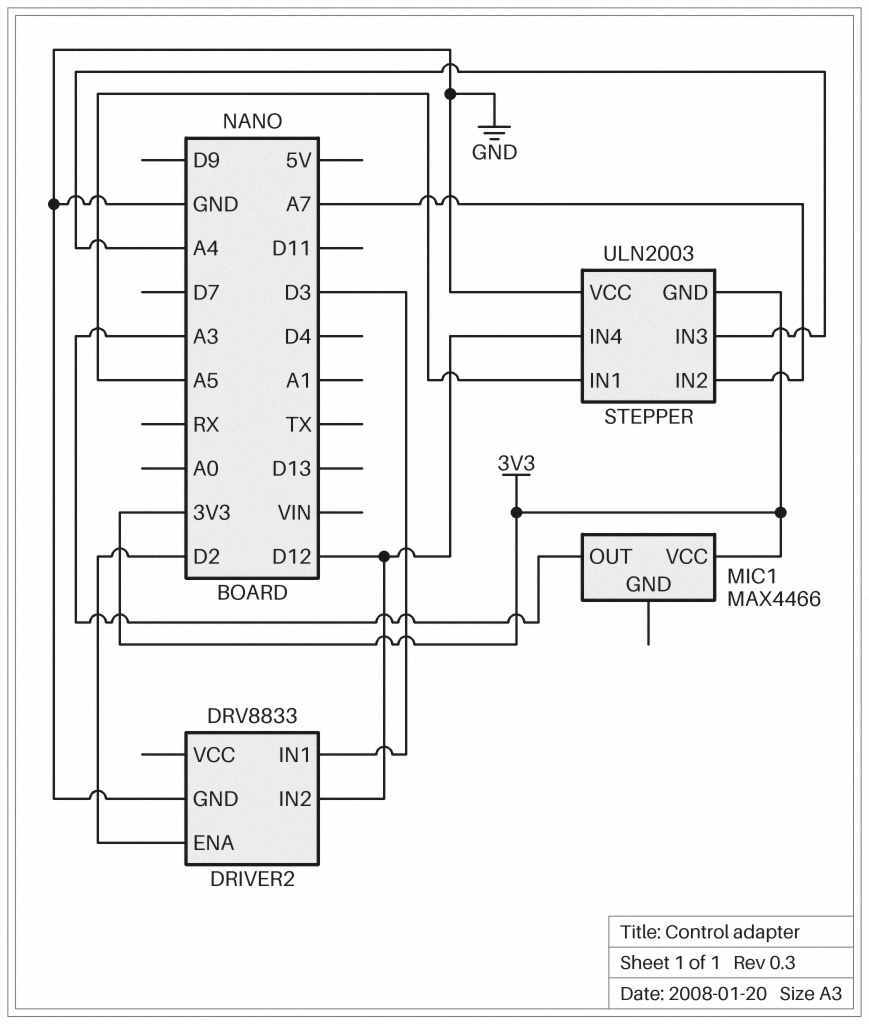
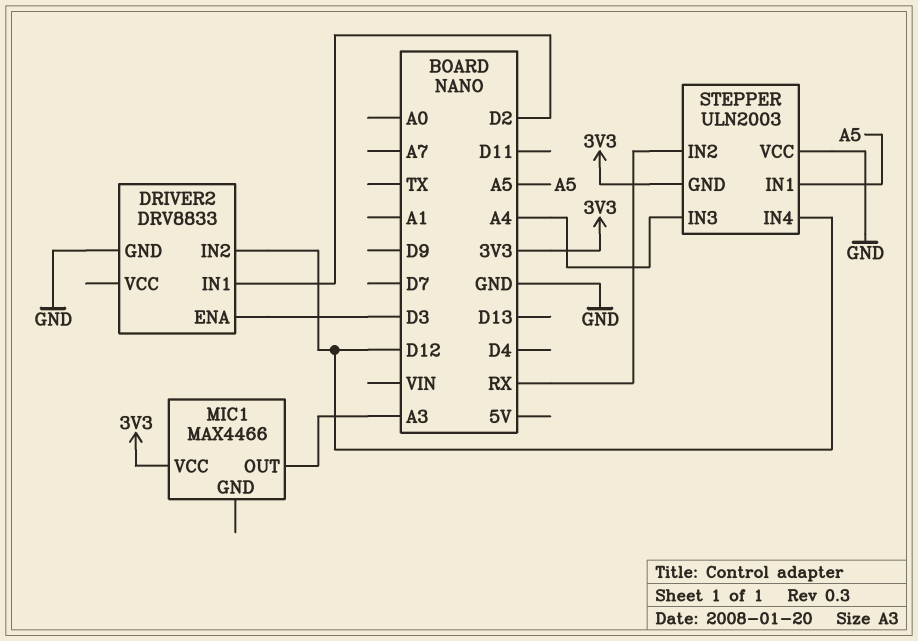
DRIVER2 pin ENA: D2 -> D3
DRIVER2 pin IN1: D3 -> D2
STEPPER pin IN2: A7 -> RX

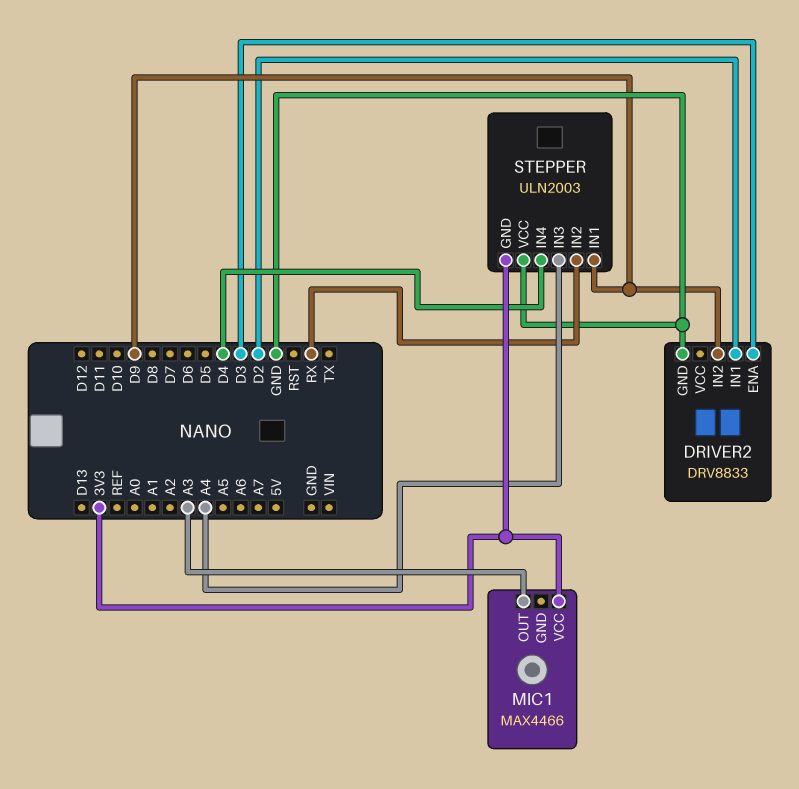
DRIVER2 pin IN2: D12 -> D9
STEPPER pin IN1: A5 -> D9
STEPPER pin IN4: D12 -> D4

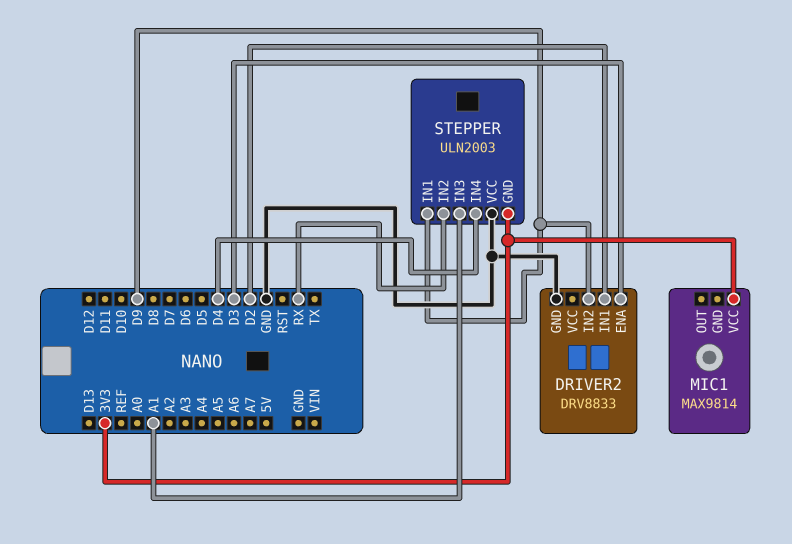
MIC1: MAX4466 -> MAX9814
MIC1 pin OUT: A3 -> none
STEPPER pin IN3: A4 -> A1

